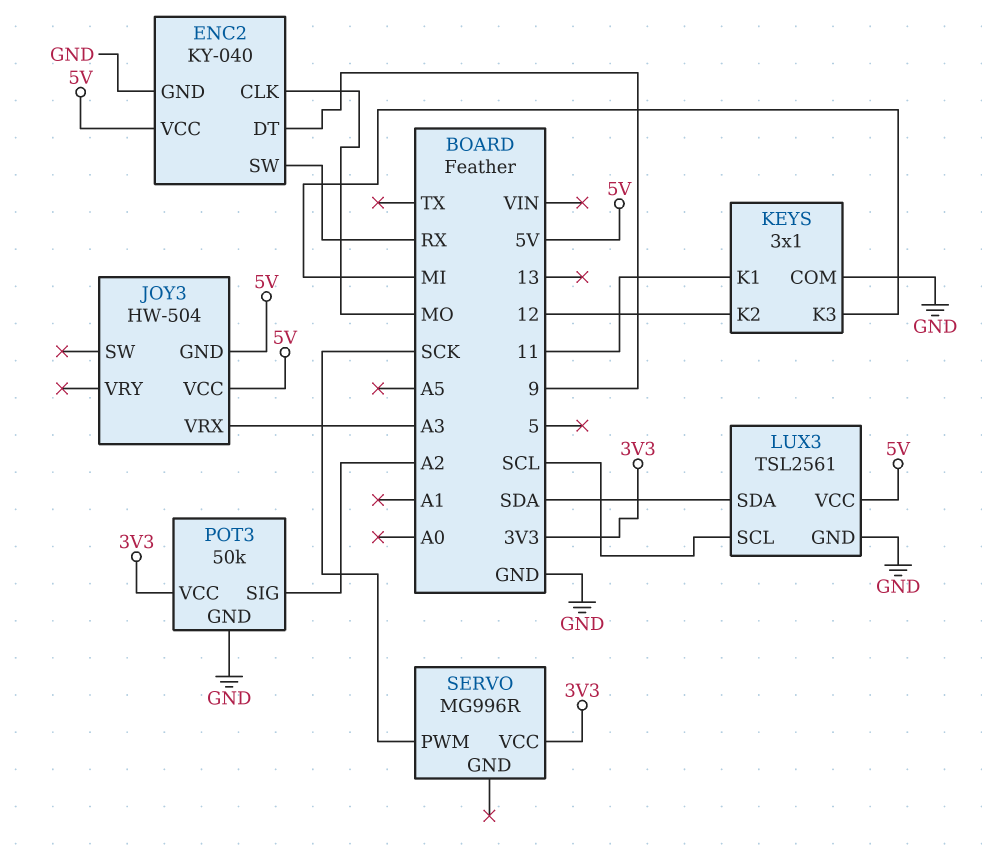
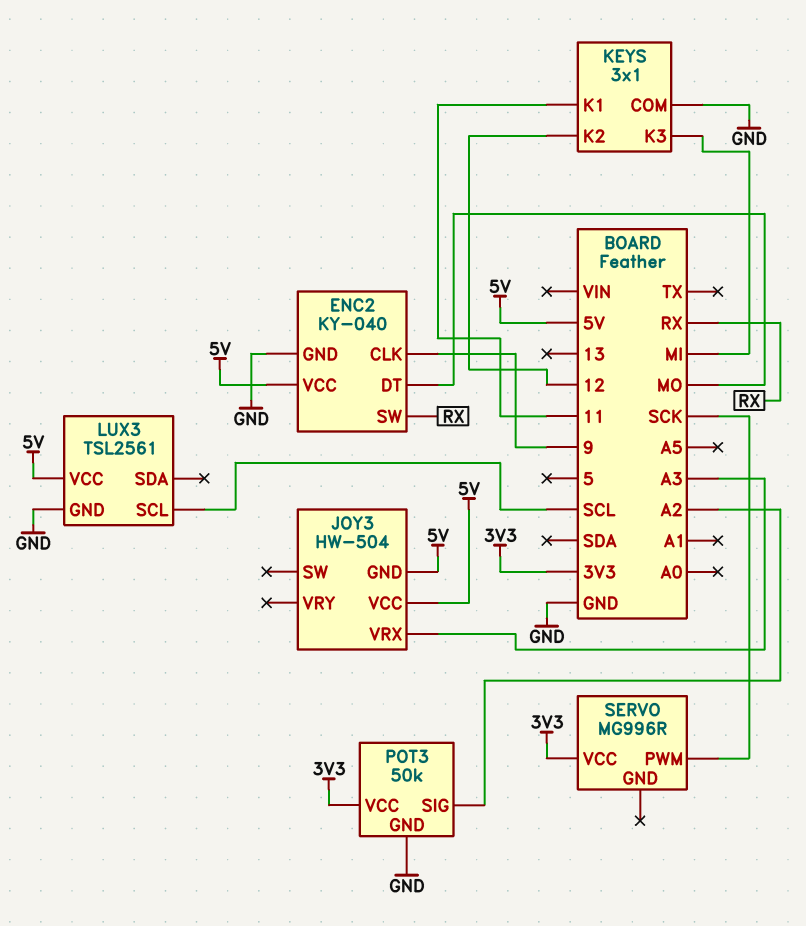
ENC2 pin CLK: MO -> 9
ENC2 pin DT: 9 -> MO
LUX3 pin SDA: SDA -> none

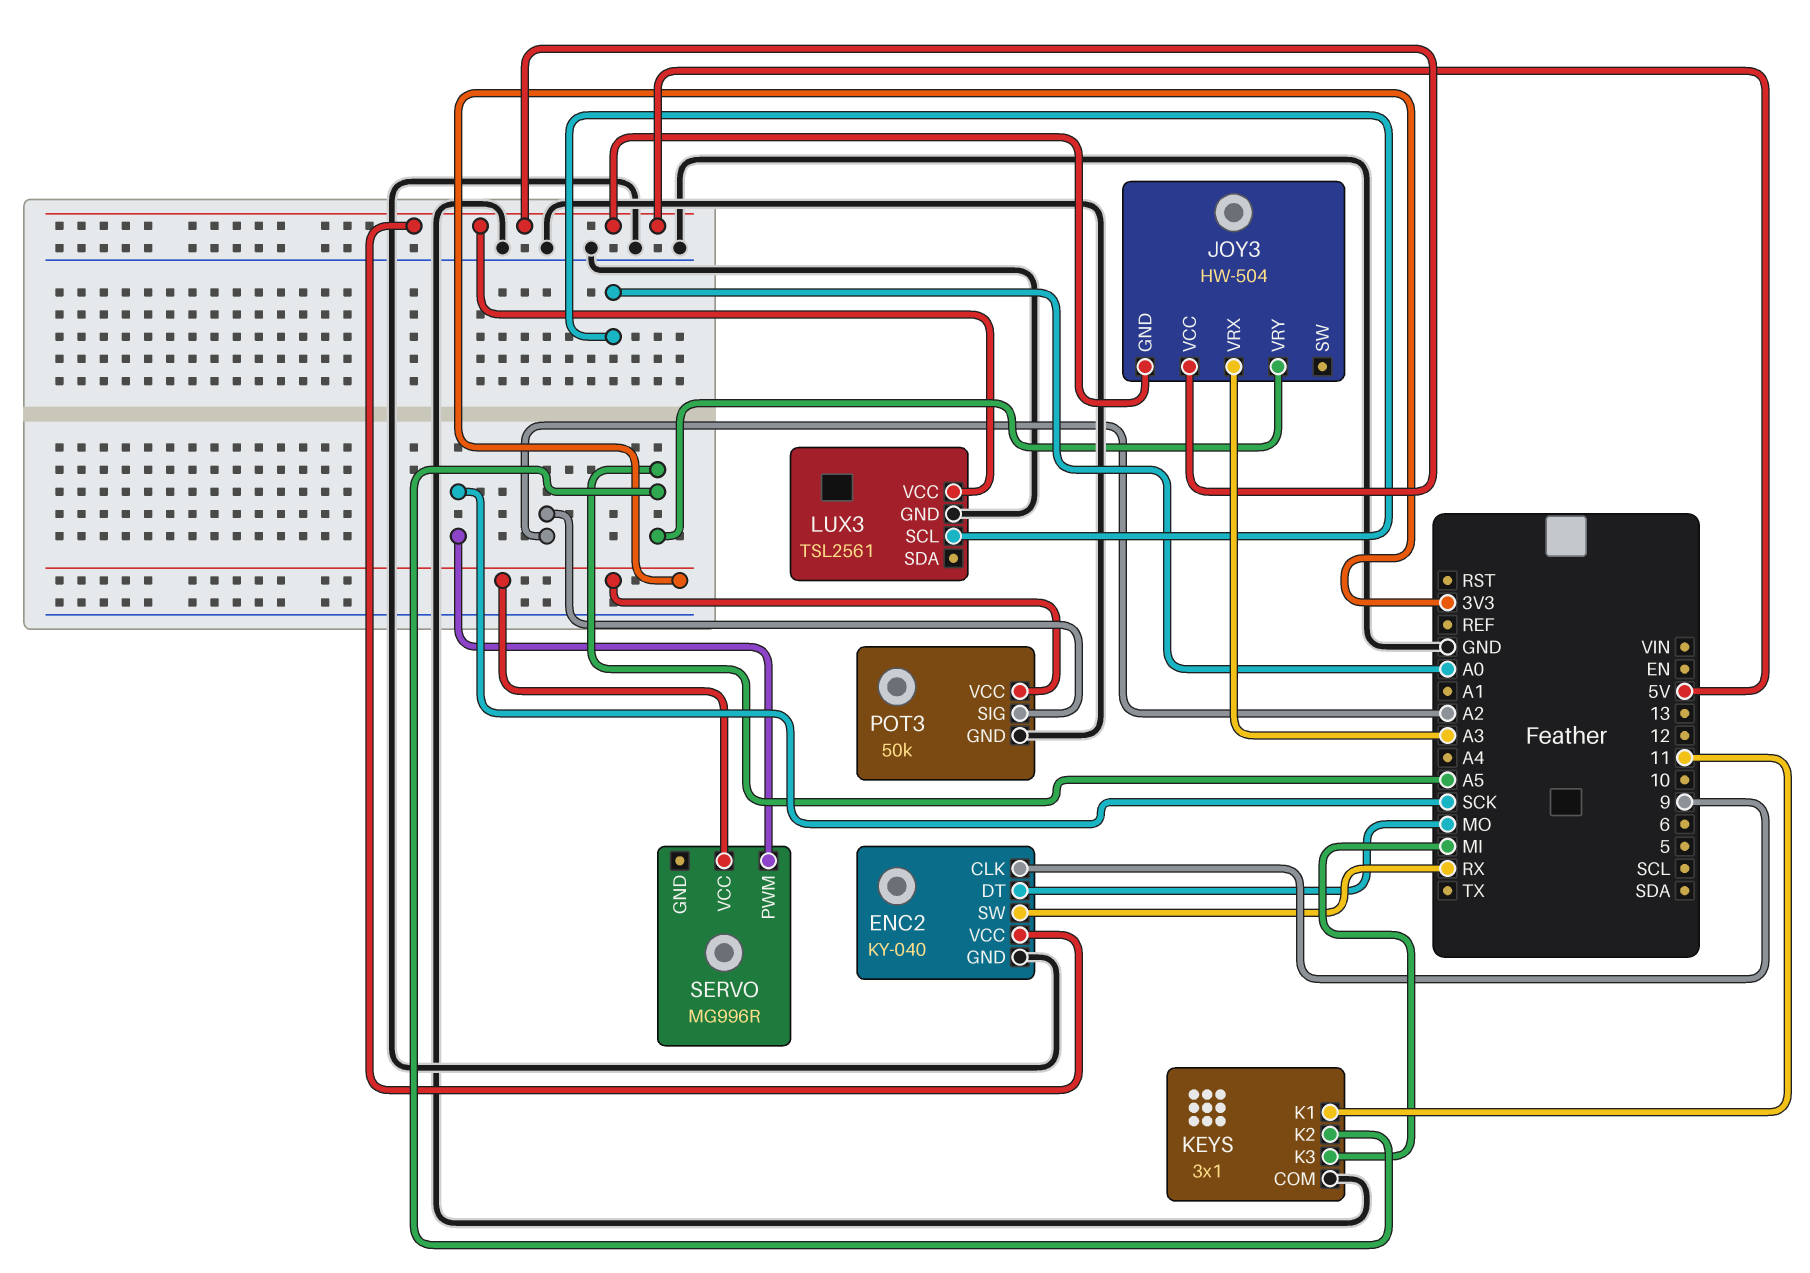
JOY3 pin VRY: none -> A5
KEYS pin K2: 12 -> A5
LUX3 pin SCL: SCL -> A0

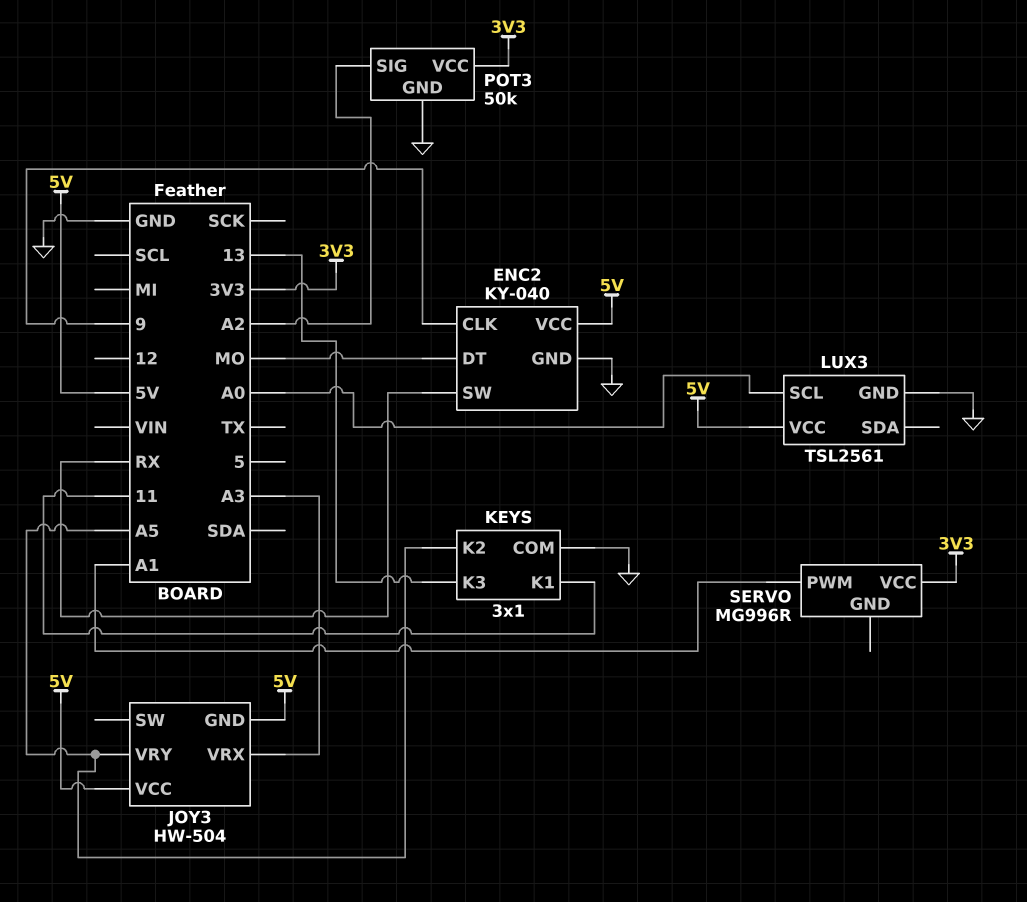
KEYS pin K3: MI -> 13
SERVO pin PWM: SCK -> A1

